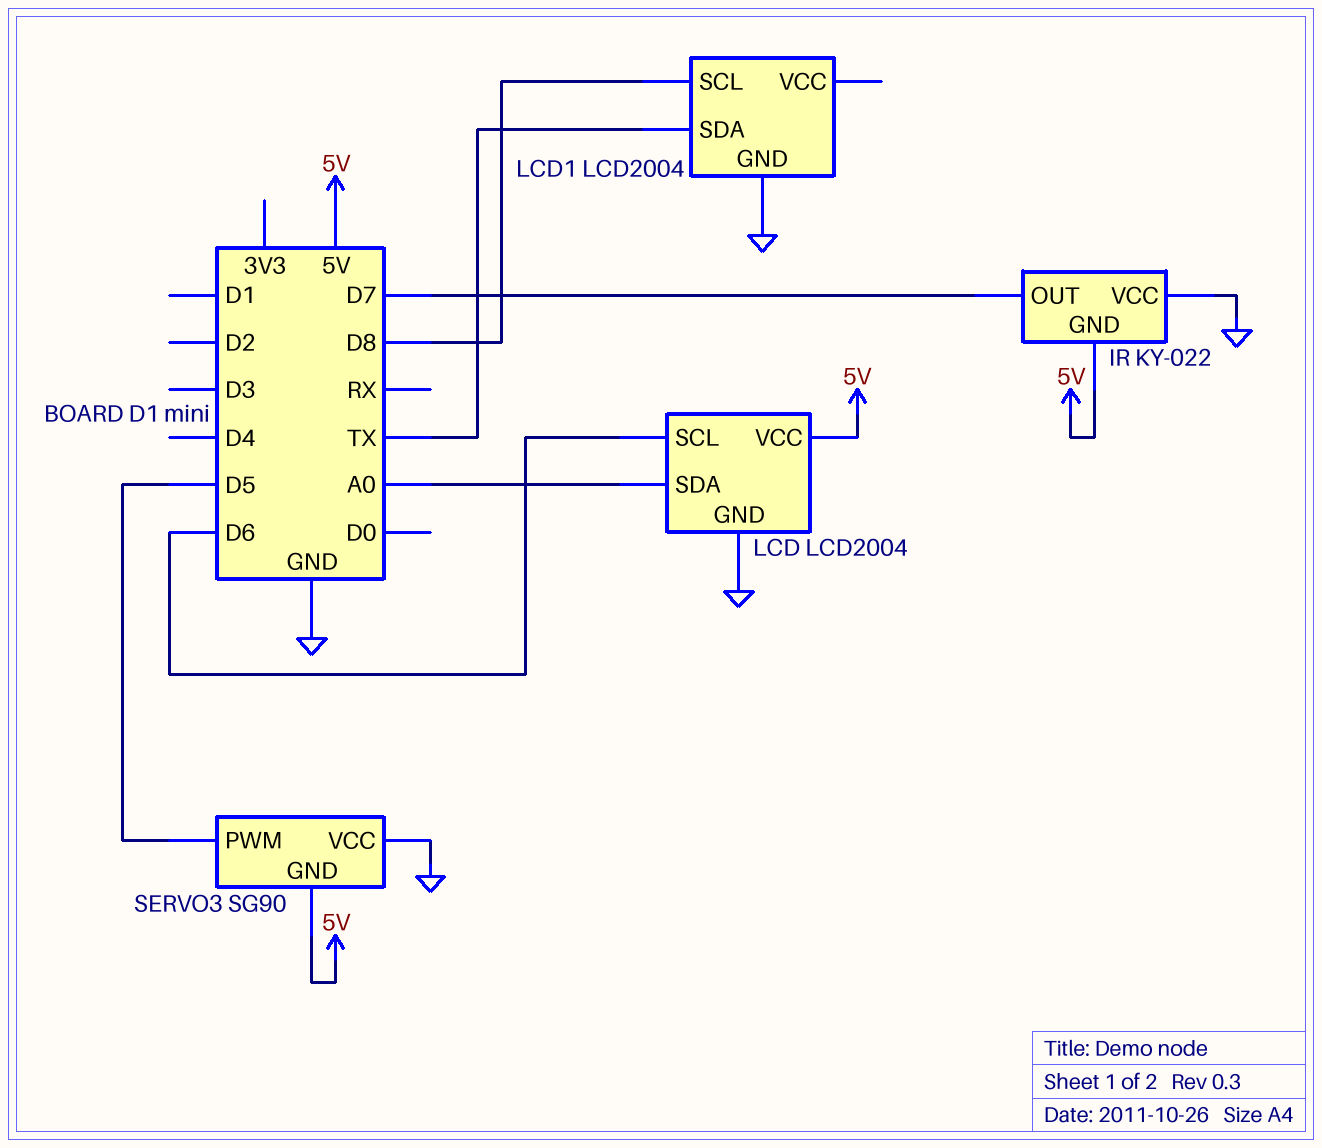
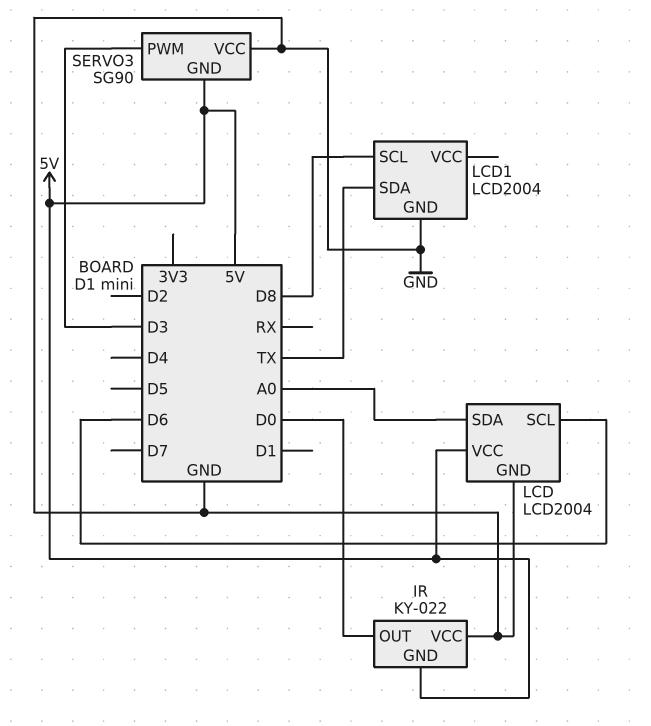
IR pin OUT: D7 -> D0
SERVO3 pin PWM: D5 -> D3

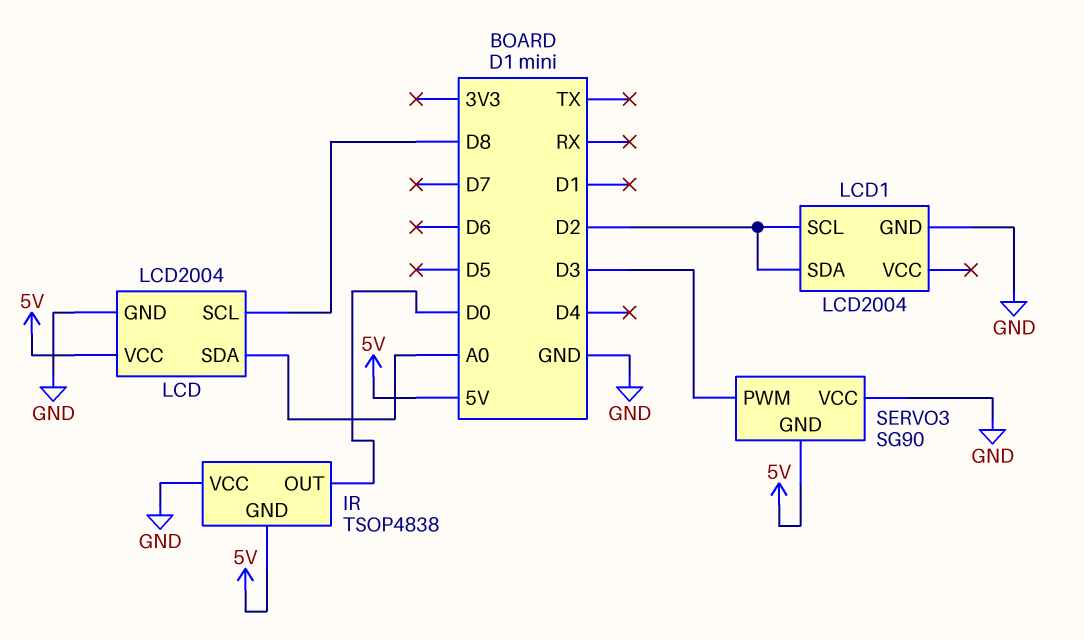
IR: KY-022 -> TSOP4838
LCD pin SCL: D6 -> D8
LCD1 pin SCL: D8 -> D2
LCD1 pin SDA: TX -> D2

